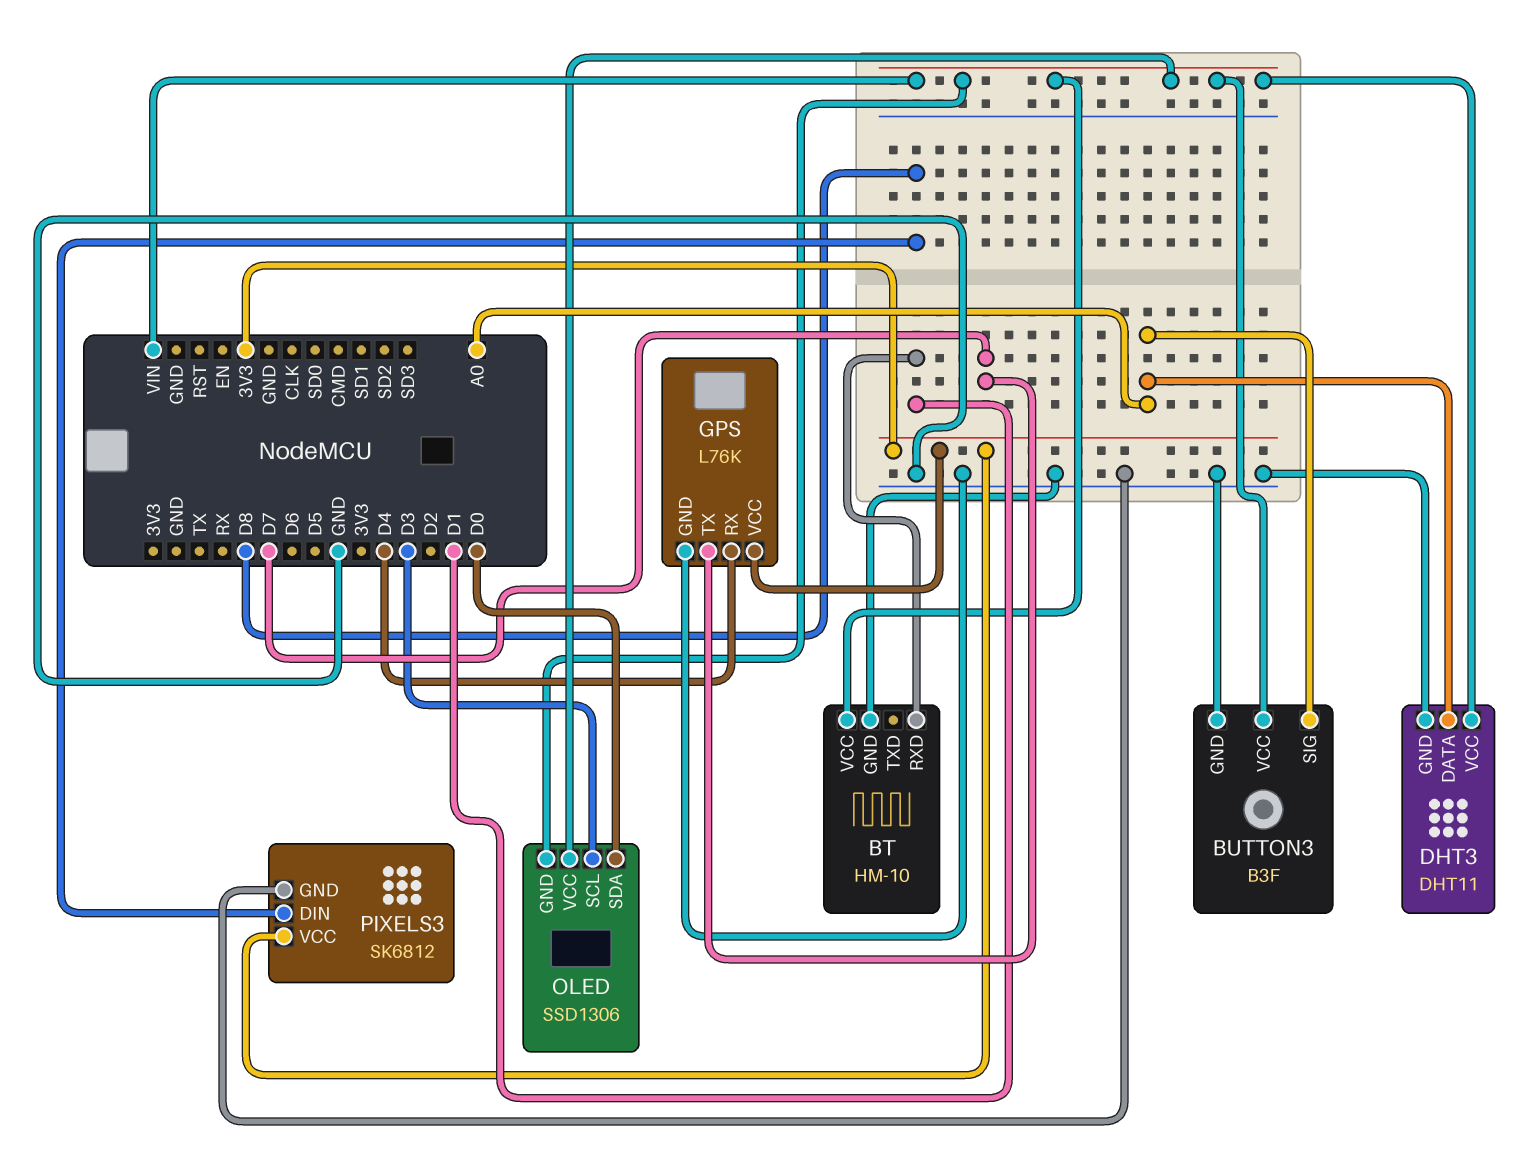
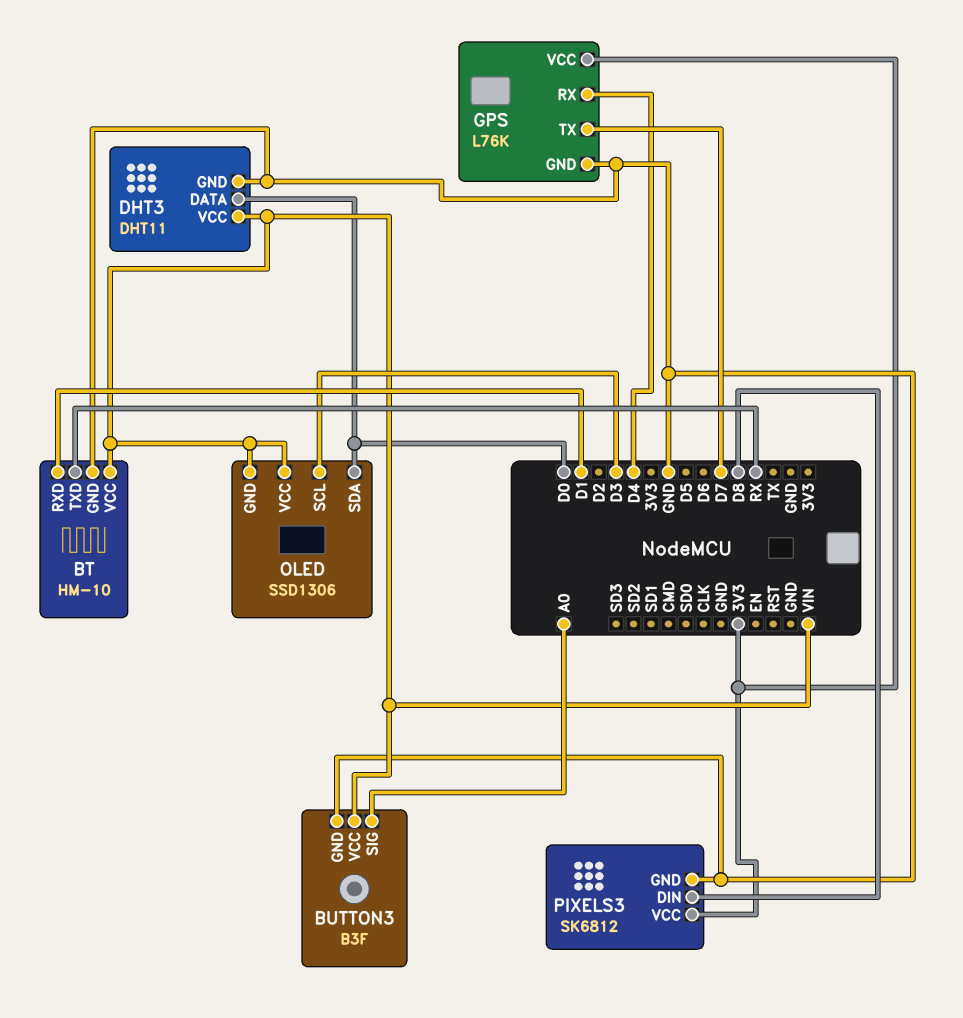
BT pin TXD: none -> RX
DHT3 pin DATA: A0 -> D0

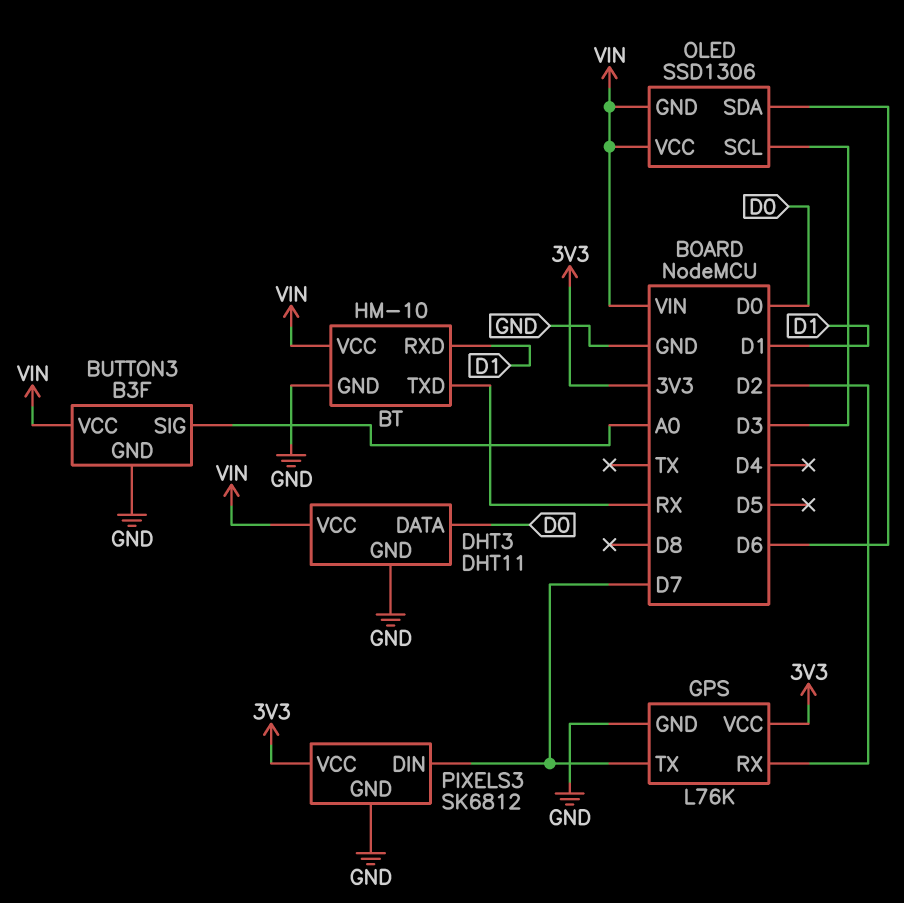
GPS pin RX: D4 -> D2
OLED pin SDA: D0 -> D6
PIXELS3 pin DIN: D8 -> D7

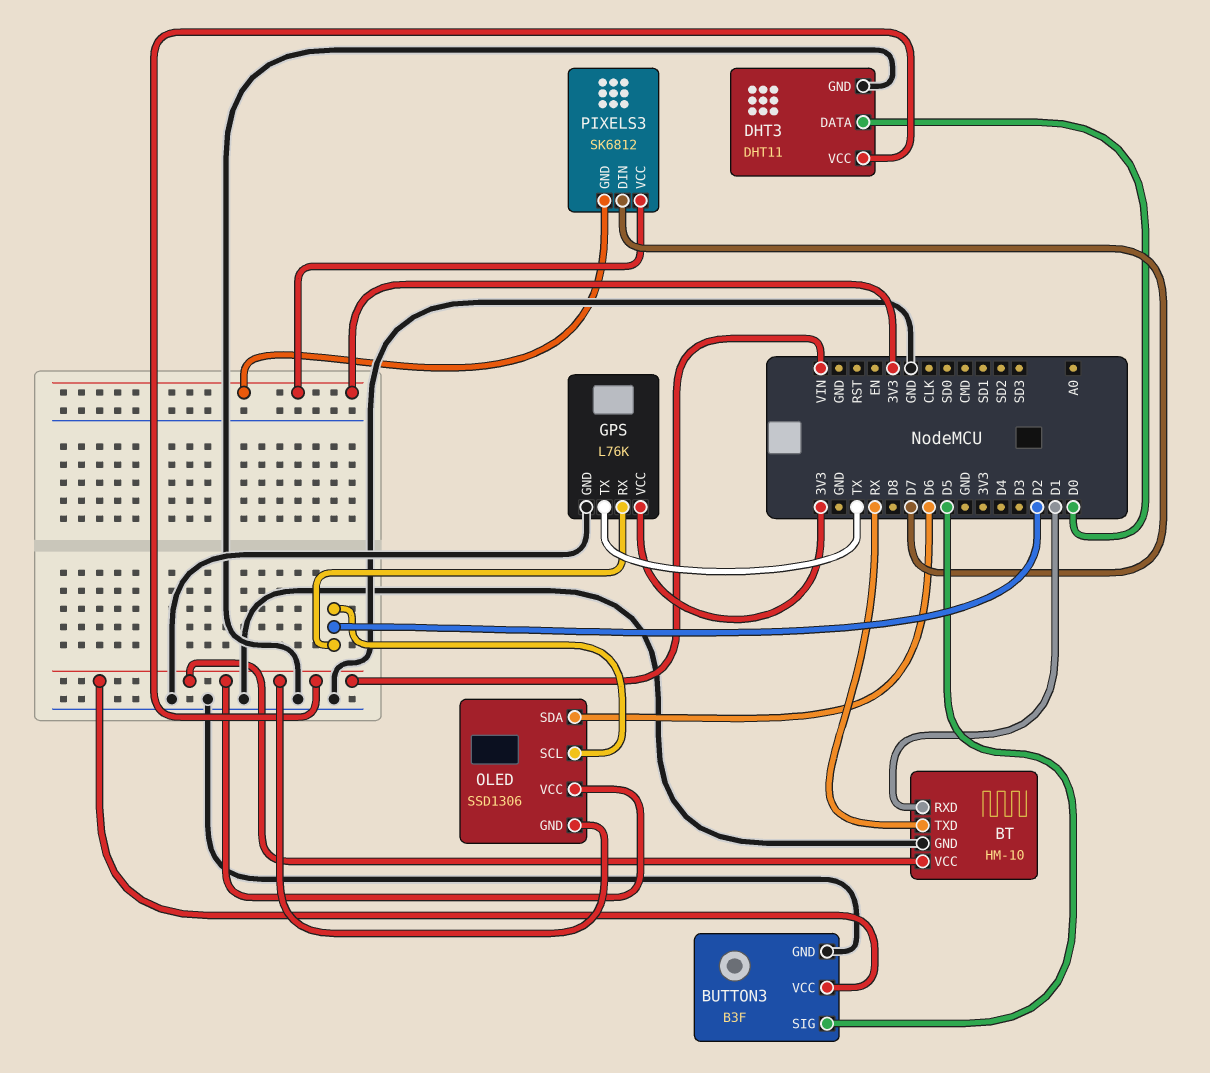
BUTTON3 pin SIG: A0 -> D5
GPS pin TX: D7 -> TX
OLED pin SCL: D3 -> D2
PIXELS3 pin GND: GND -> 3V3

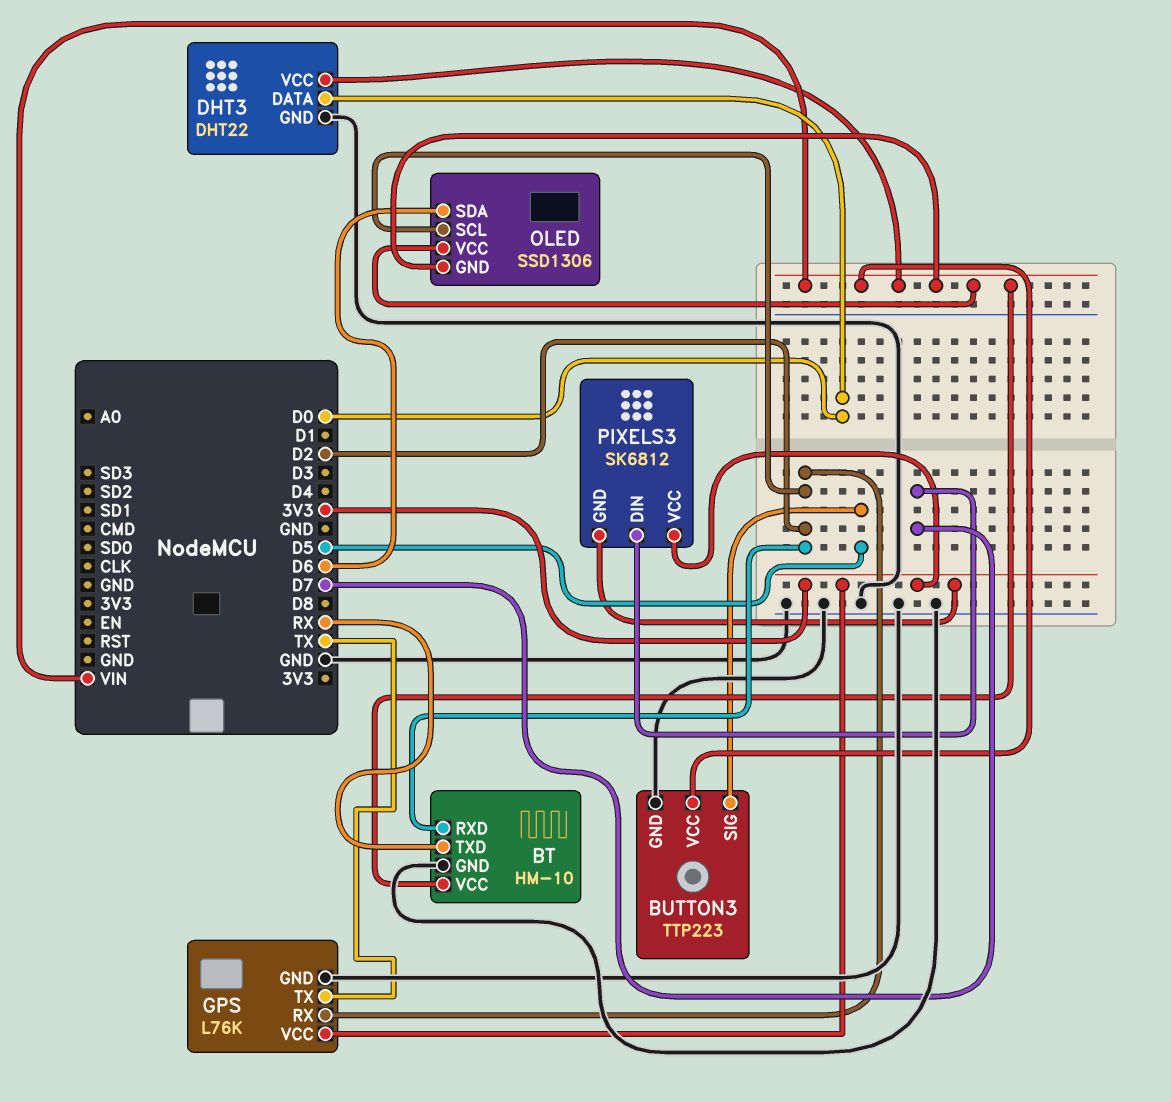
BT pin RXD: D1 -> D2
BUTTON3: B3F -> TTP223
DHT3: DHT11 -> DHT22

